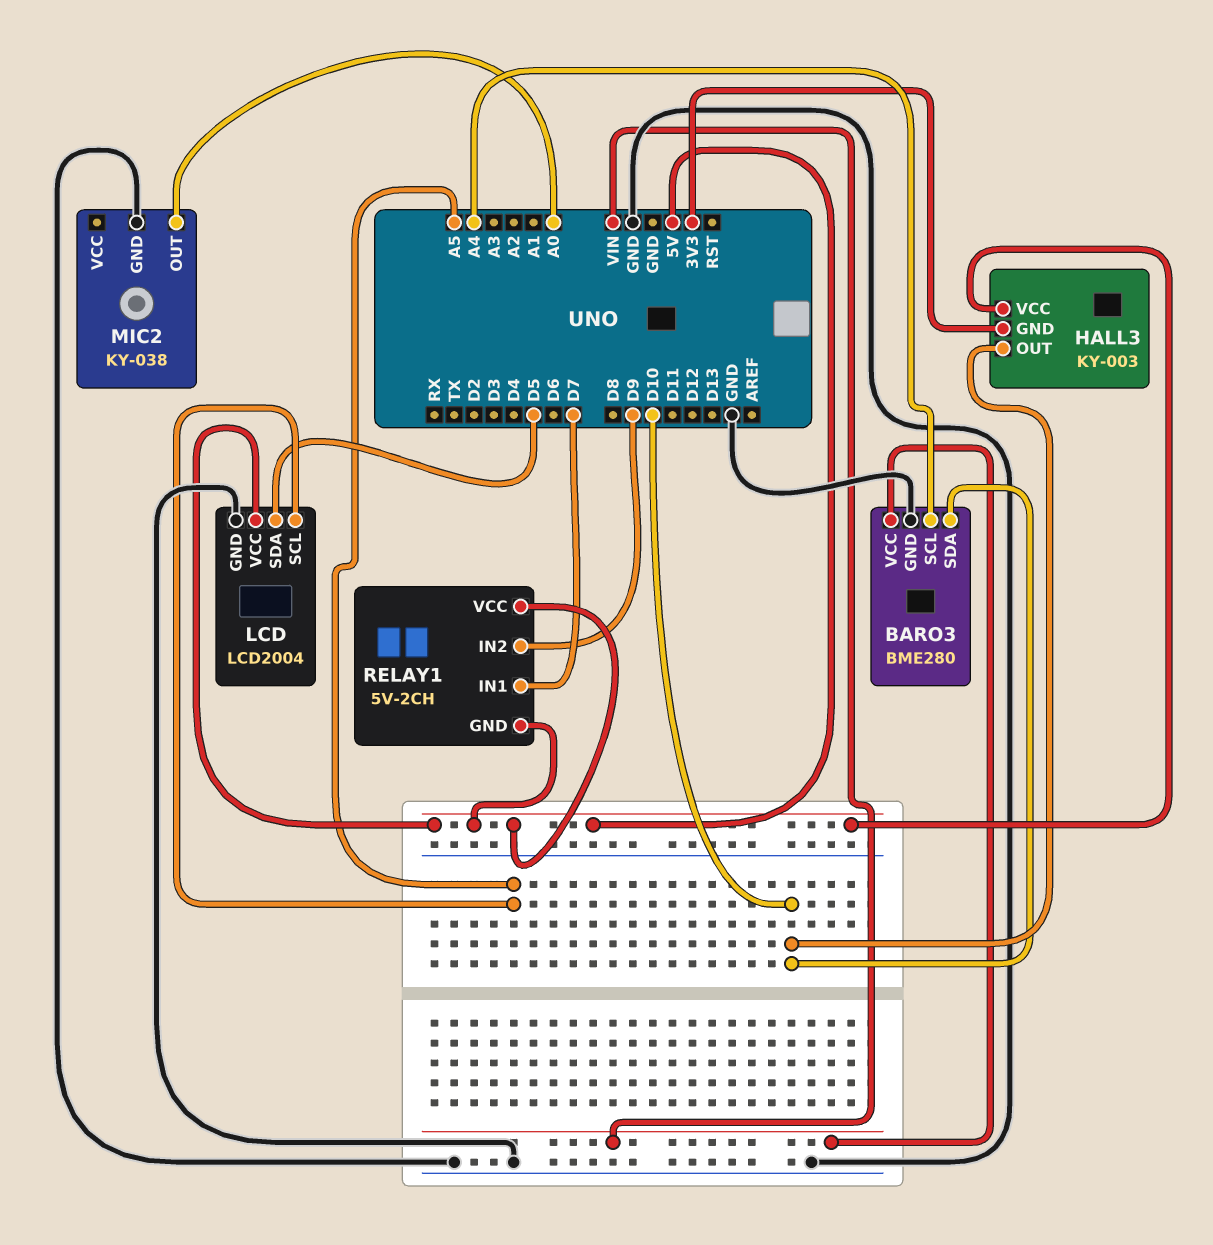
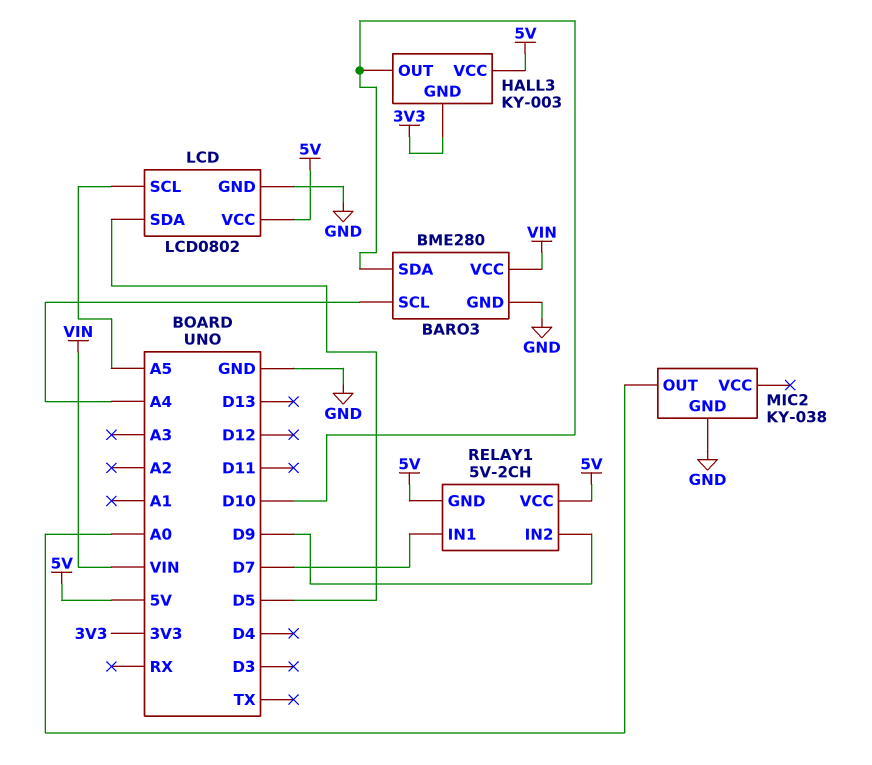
LCD: LCD2004 -> LCD0802

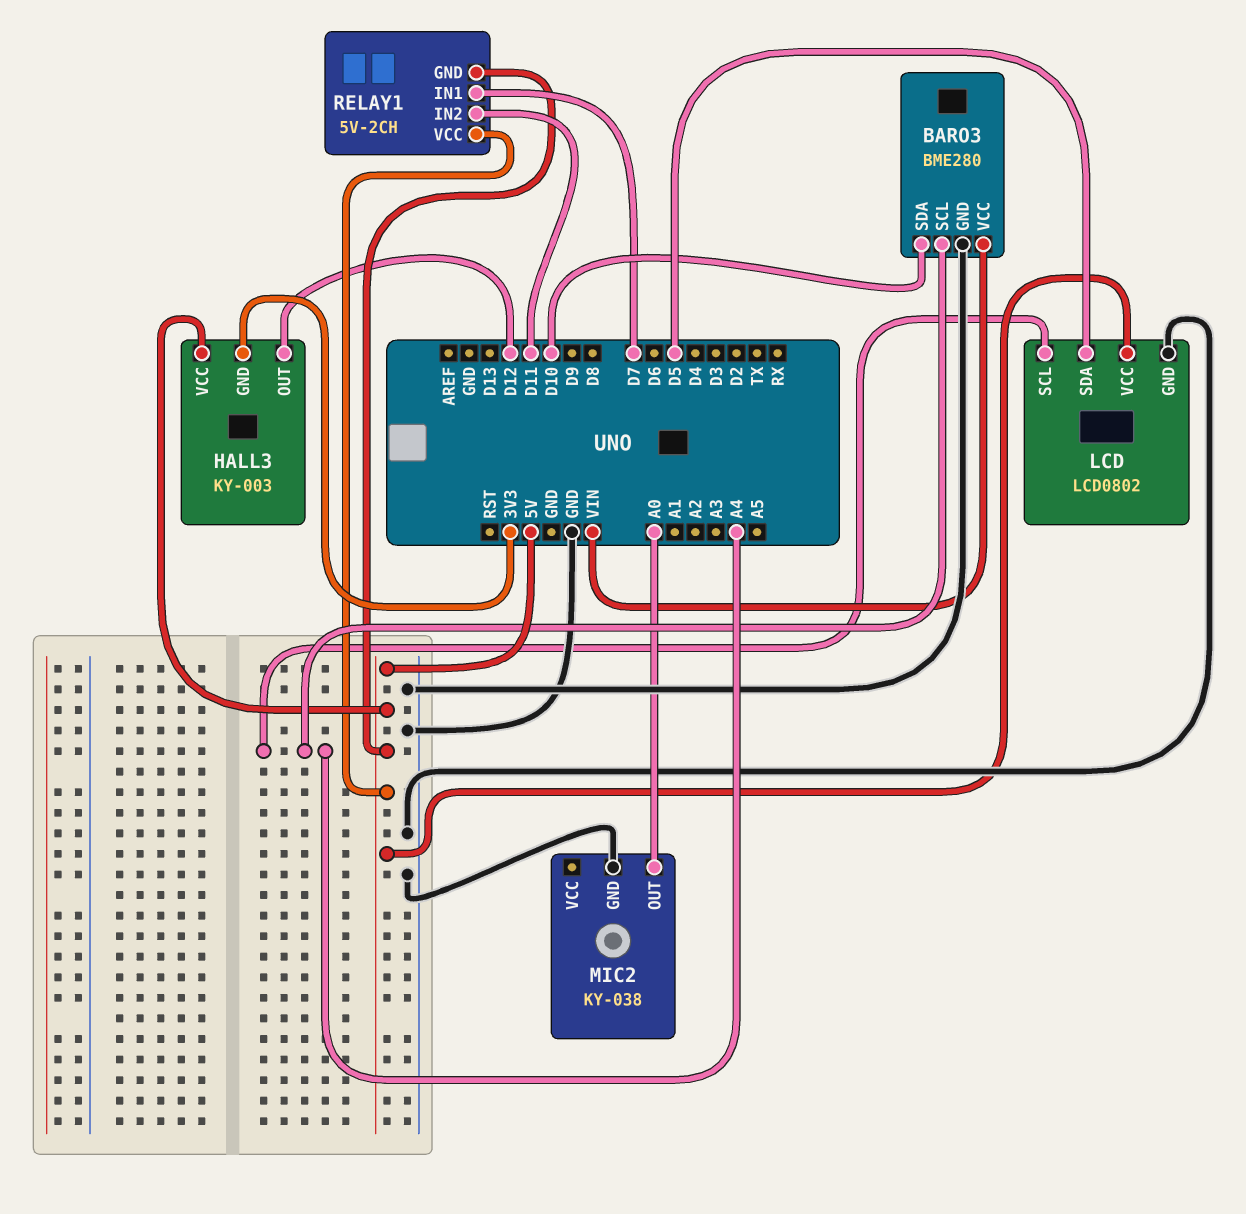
HALL3 pin OUT: D10 -> D12
LCD pin SCL: A5 -> A4
RELAY1 pin IN2: D9 -> D11

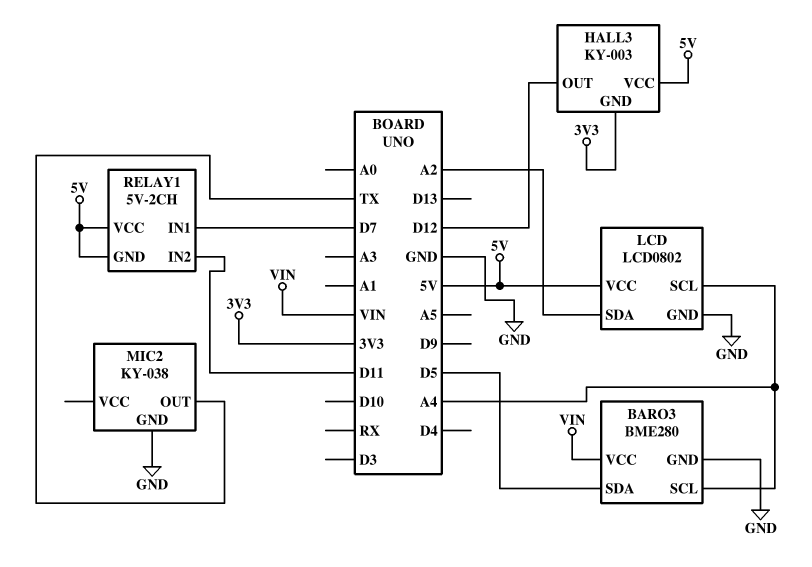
BARO3 pin SDA: D10 -> D5
LCD pin SDA: D5 -> A2
MIC2 pin OUT: A0 -> TX

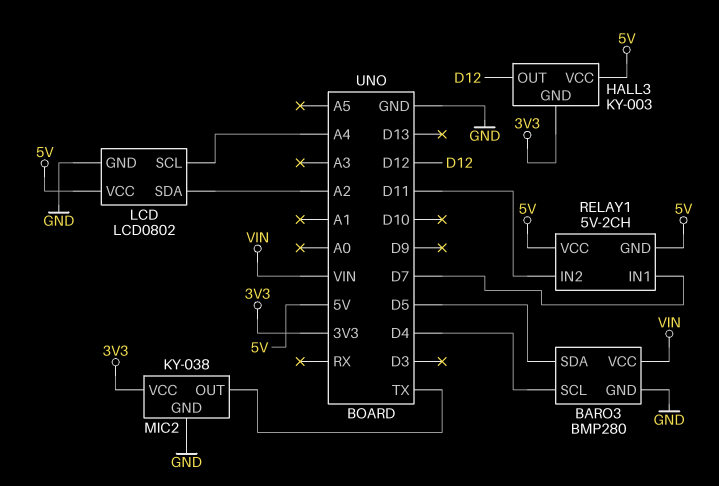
BARO3: BME280 -> BMP280
BARO3 pin SCL: A4 -> D4
MIC2 pin VCC: none -> 3V3

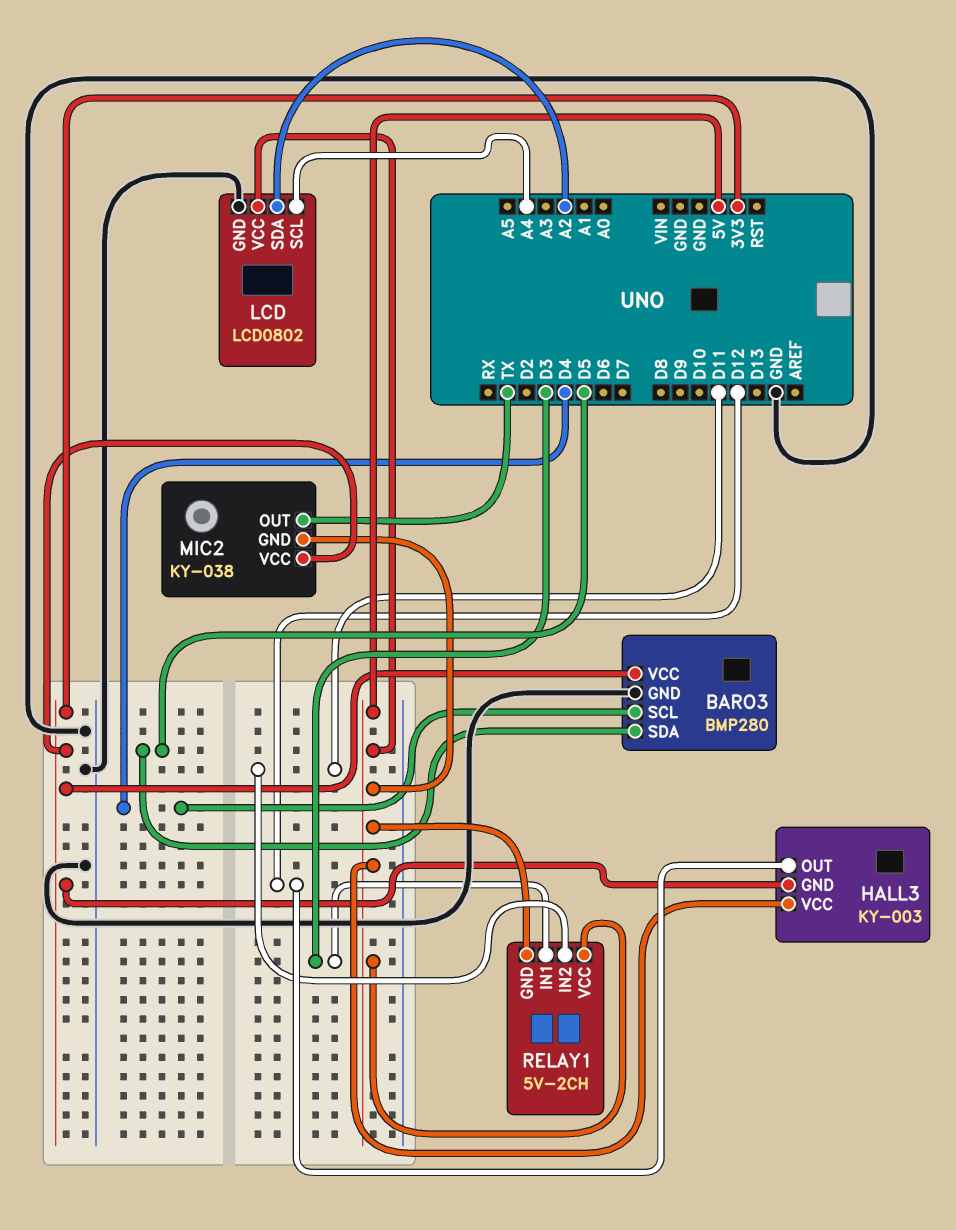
BARO3 pin VCC: VIN -> 3V3
MIC2 pin GND: GND -> 5V
RELAY1 pin IN1: D7 -> D3

